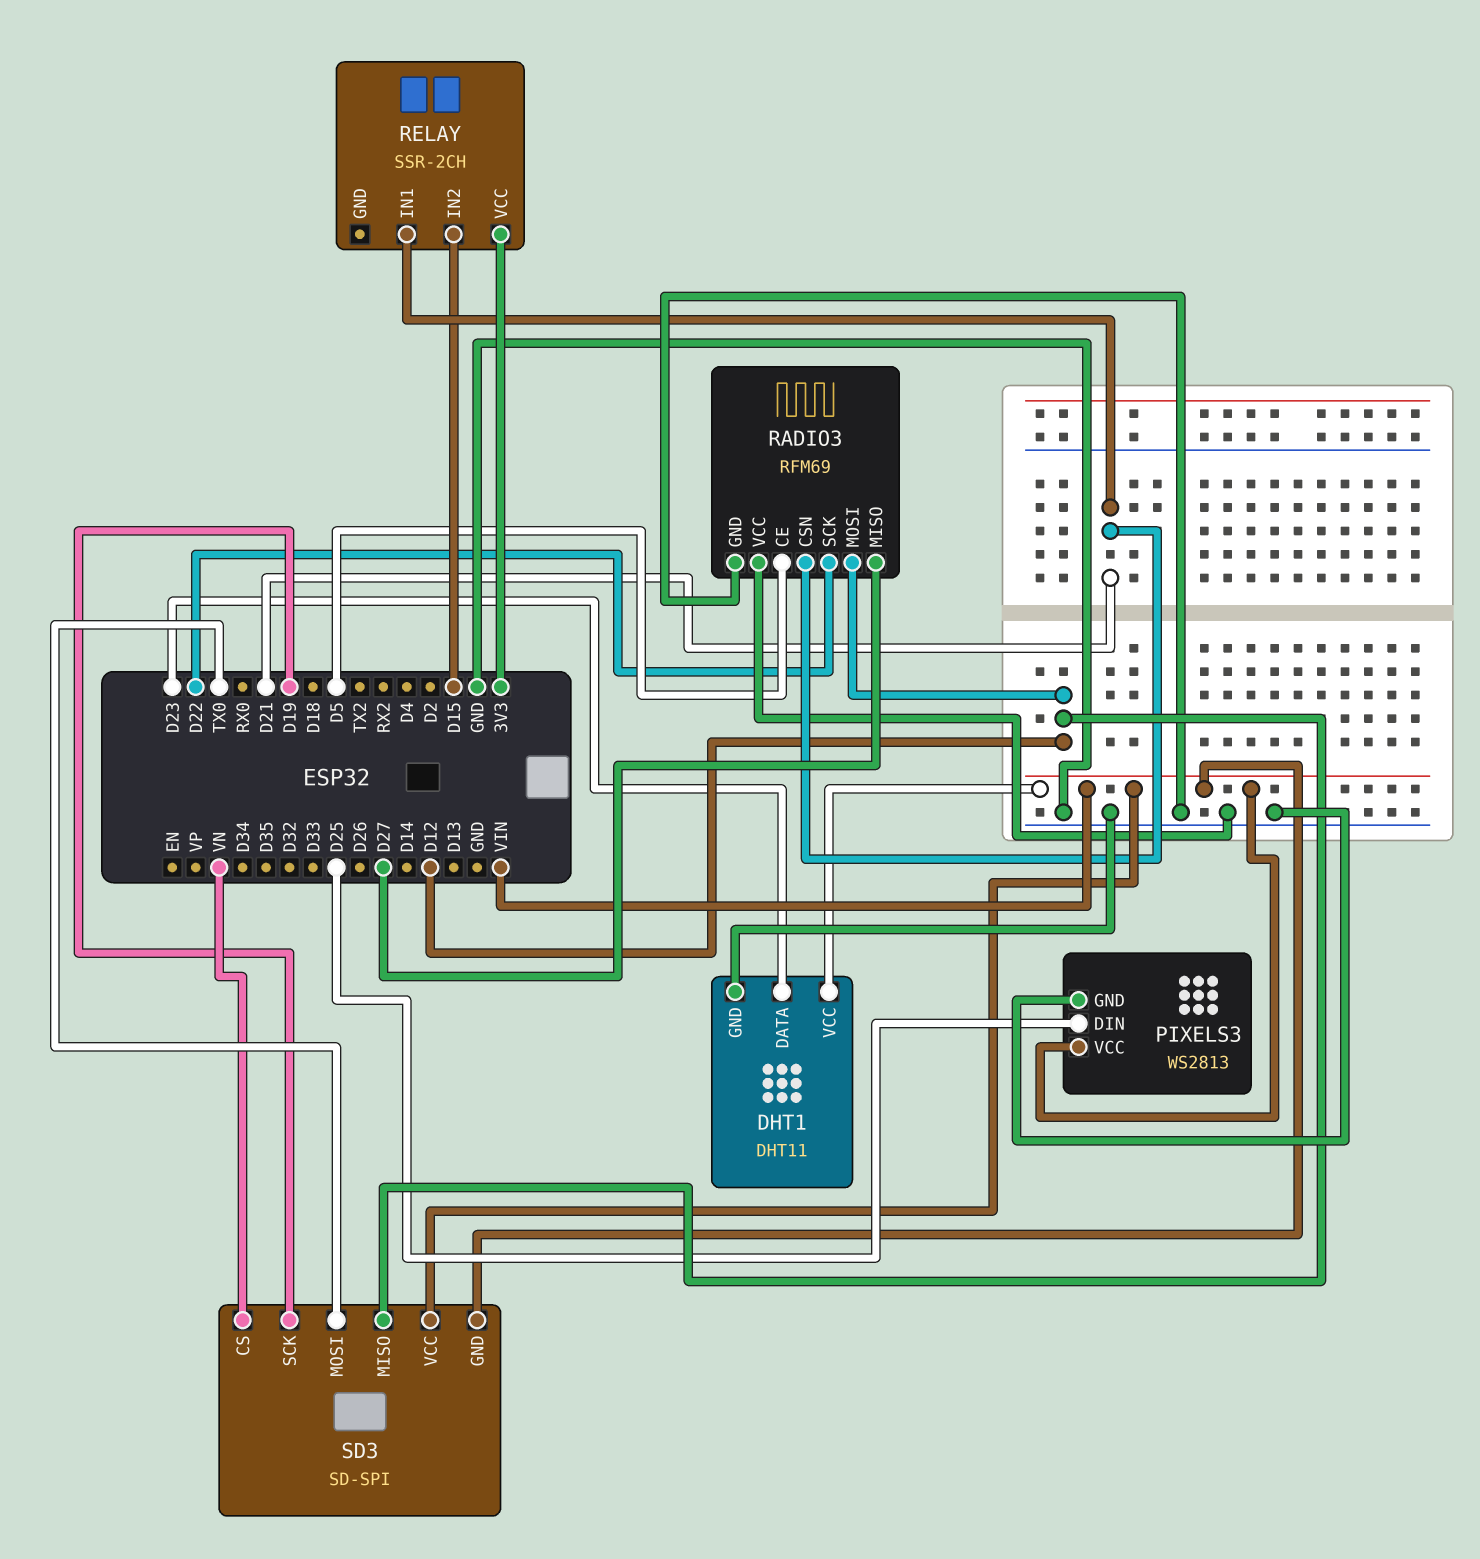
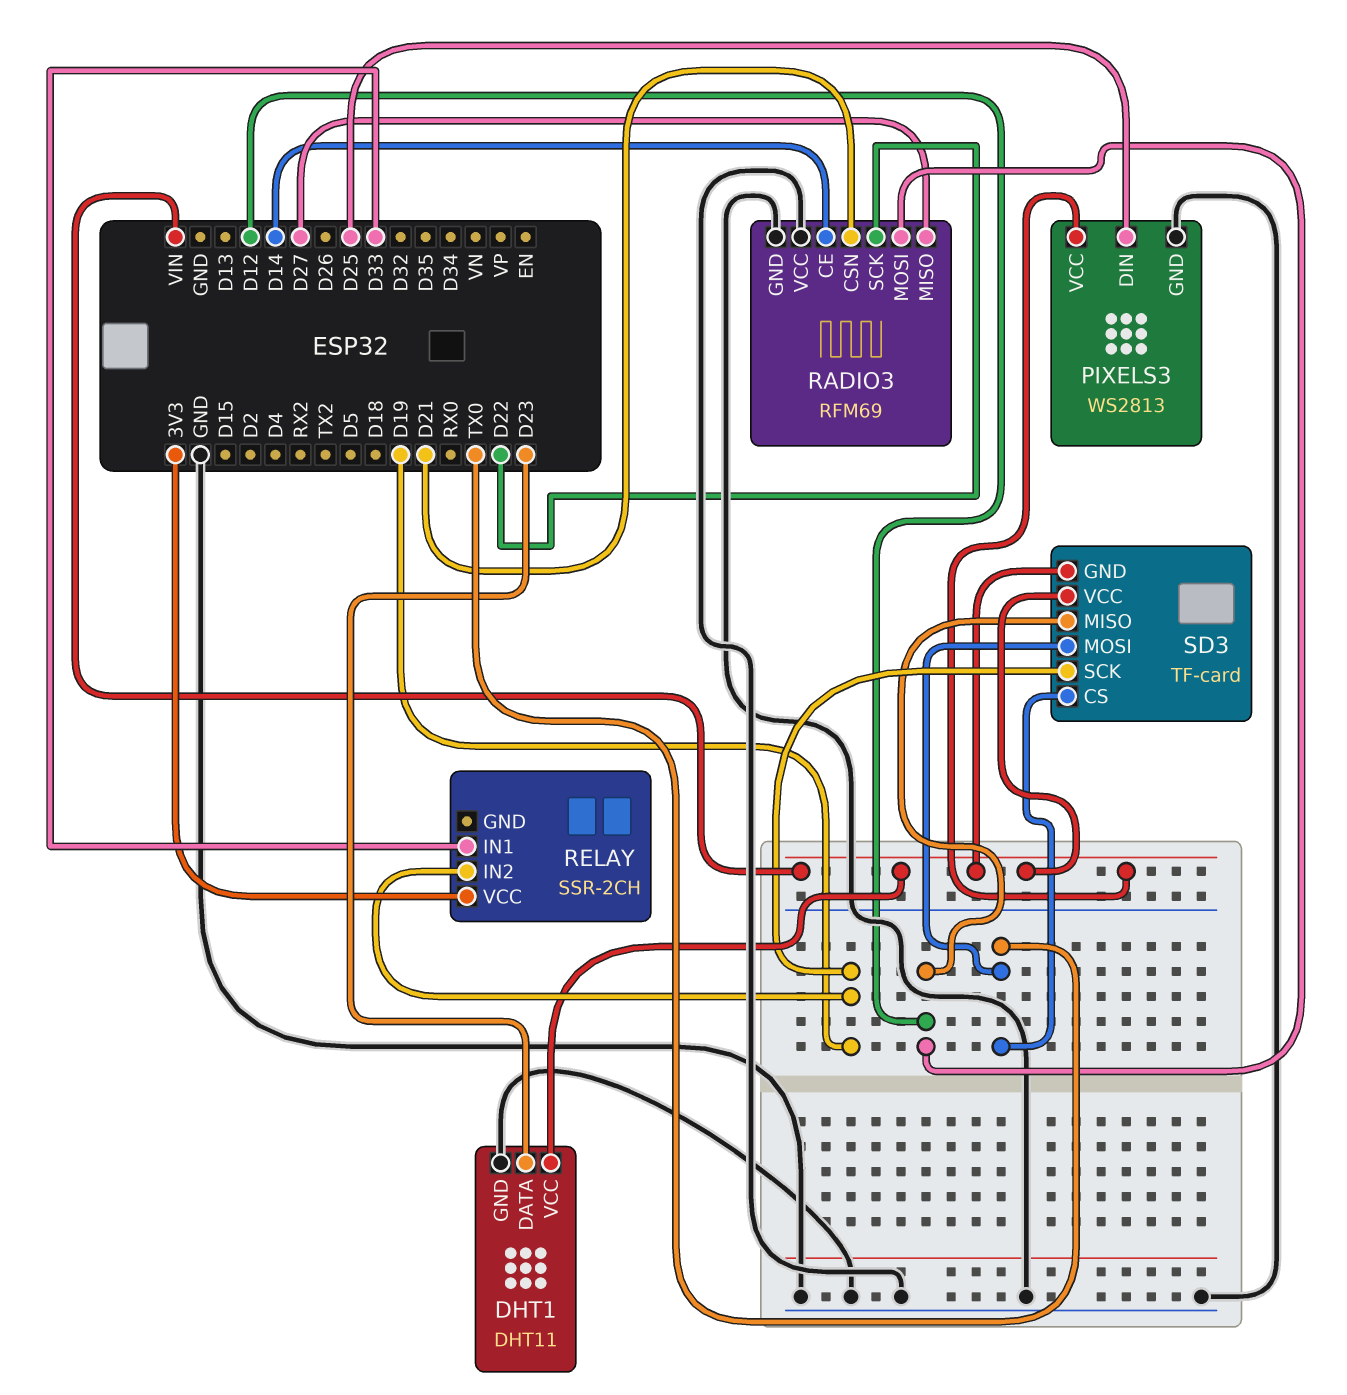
RADIO3 pin CE: D5 -> D14
RELAY pin IN1: D21 -> D33
RELAY pin IN2: D15 -> D19
SD3: SD-SPI -> TF-card
SD3 pin CS: VN -> TX0

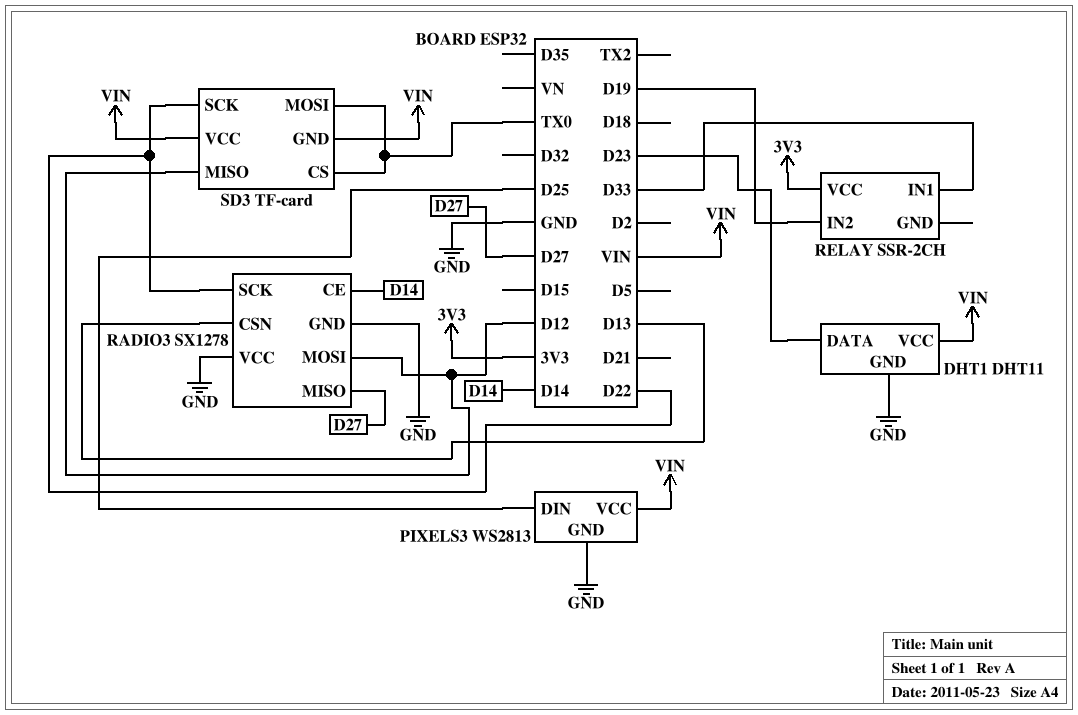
RADIO3: RFM69 -> SX1278
RADIO3 pin CSN: D21 -> D13
SD3 pin SCK: D19 -> D22

